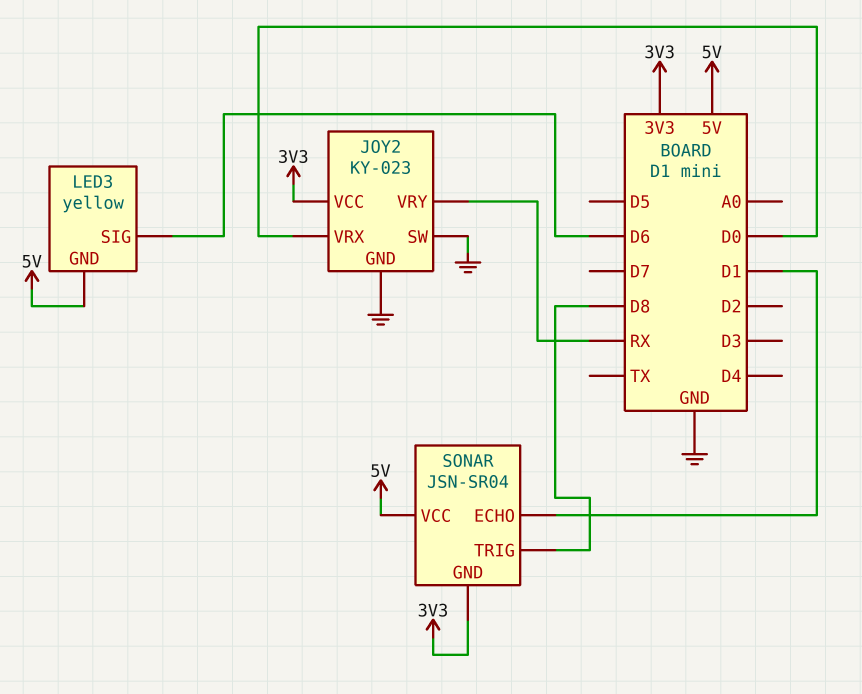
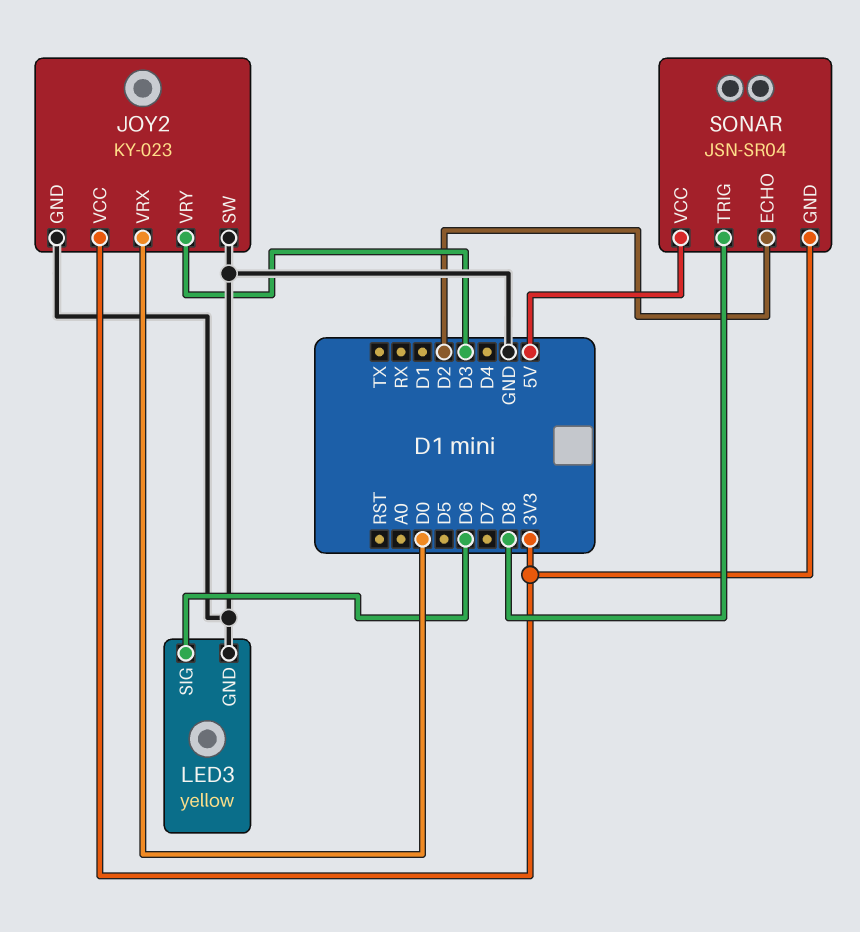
JOY2 pin VRY: RX -> D3
LED3 pin GND: 5V -> GND
SONAR pin ECHO: D1 -> D2

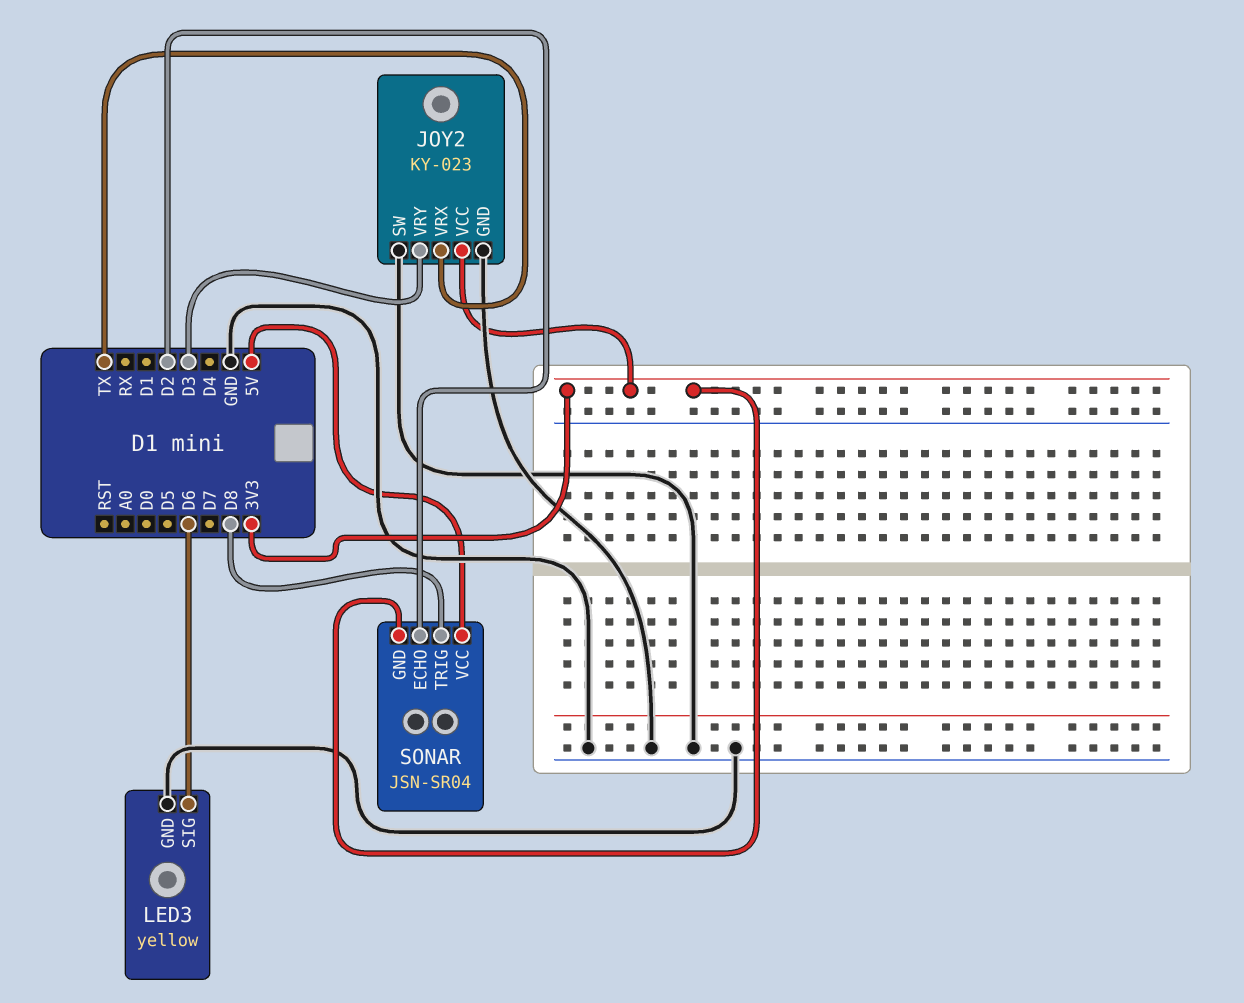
JOY2 pin VRX: D0 -> TX

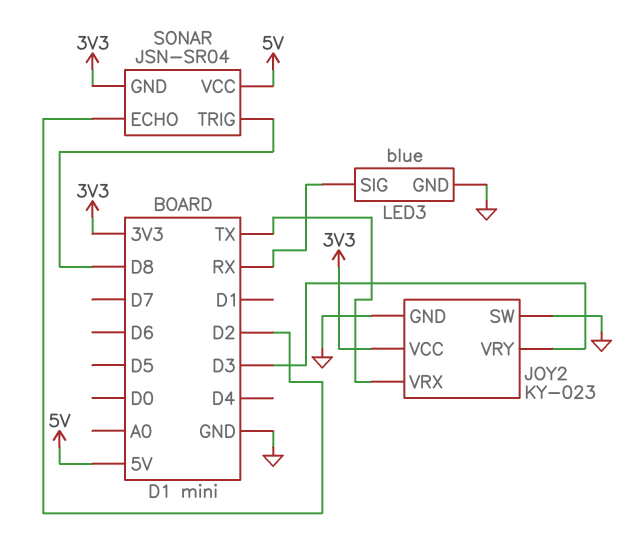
LED3: yellow -> blue
LED3 pin SIG: D6 -> RX

